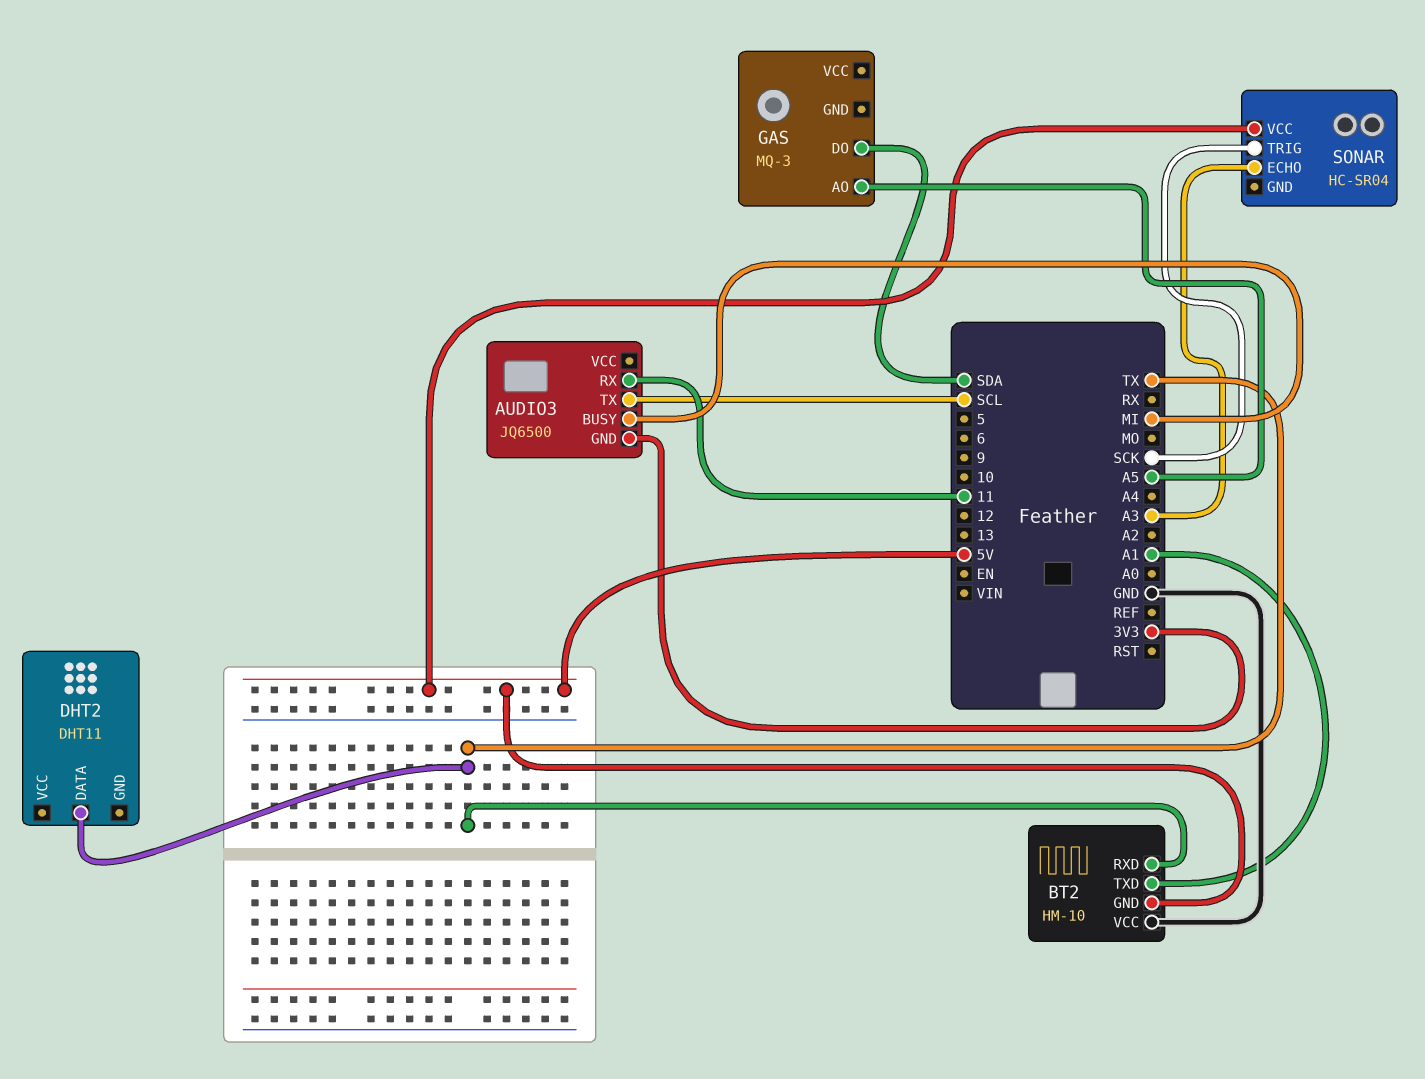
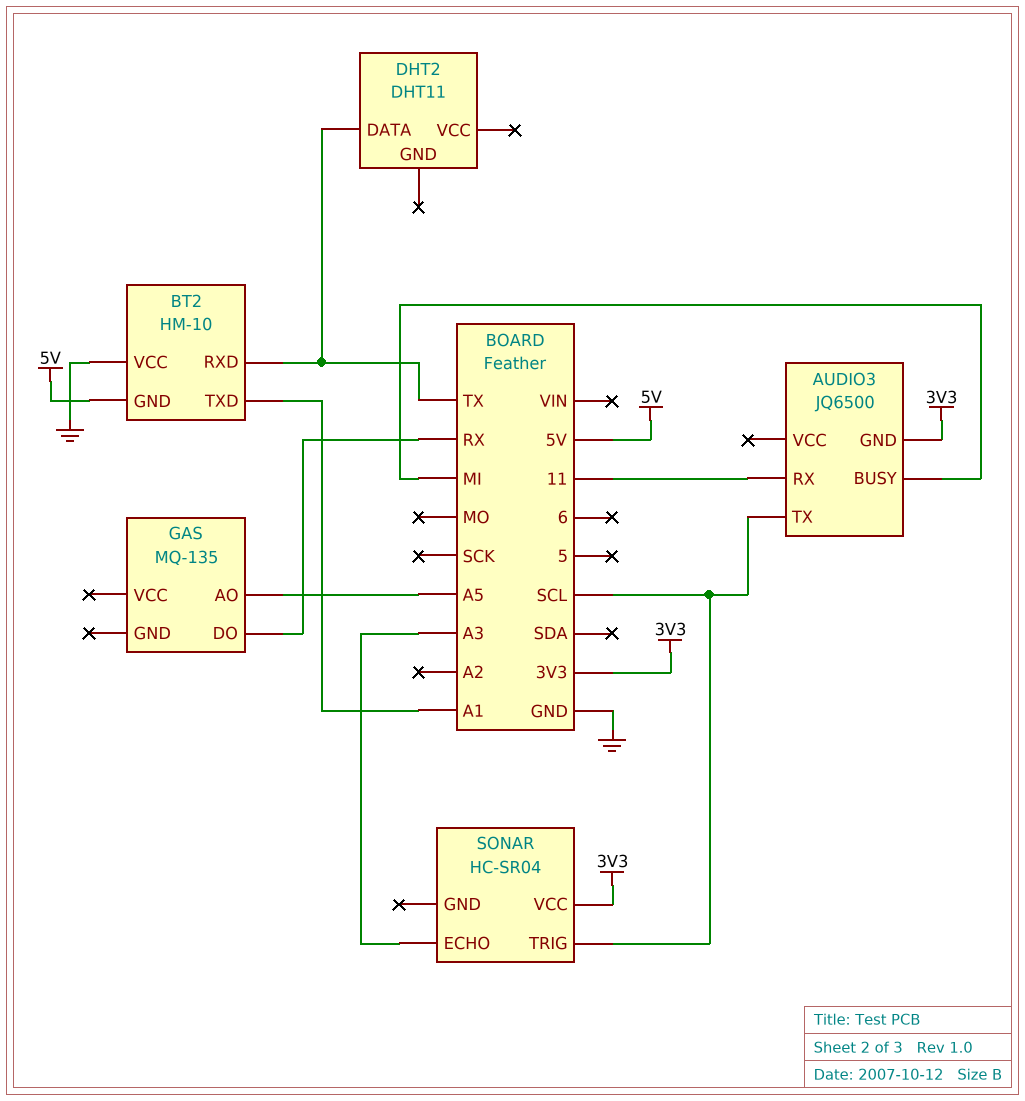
GAS: MQ-3 -> MQ-135
GAS pin DO: SDA -> RX
SONAR pin TRIG: SCK -> SCL
SONAR pin VCC: 5V -> 3V3

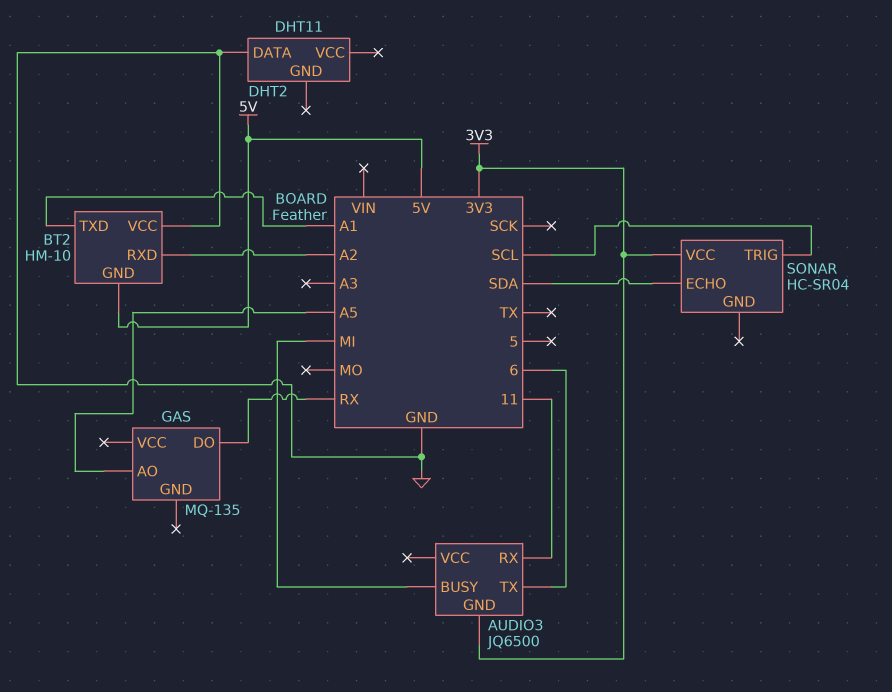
AUDIO3 pin TX: SCL -> 6
BT2 pin RXD: TX -> A2
DHT2 pin DATA: TX -> GND
SONAR pin ECHO: A3 -> SDA

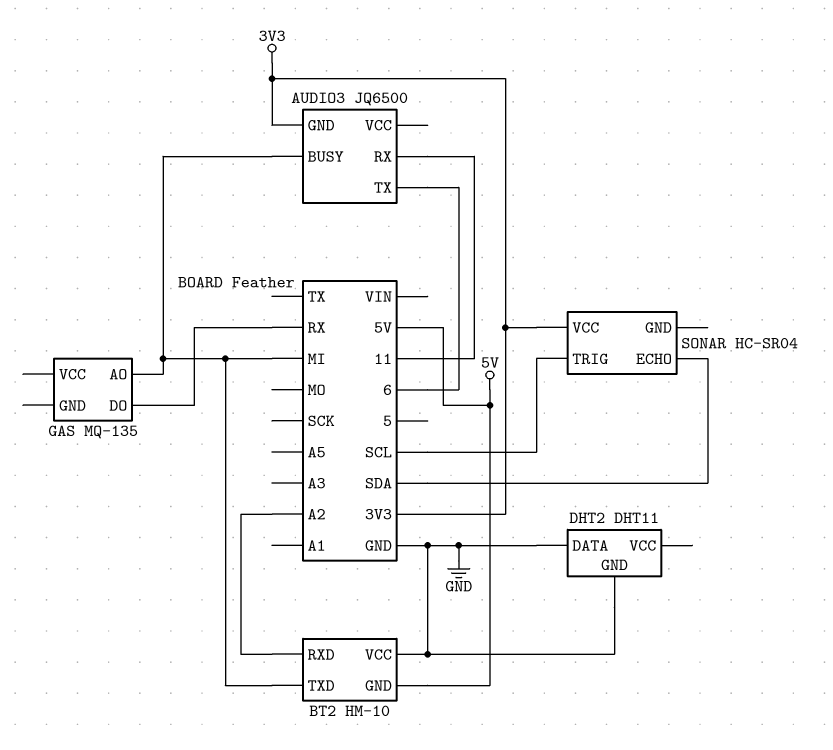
BT2 pin TXD: A1 -> MI
DHT2 pin GND: none -> GND
GAS pin AO: A5 -> MI

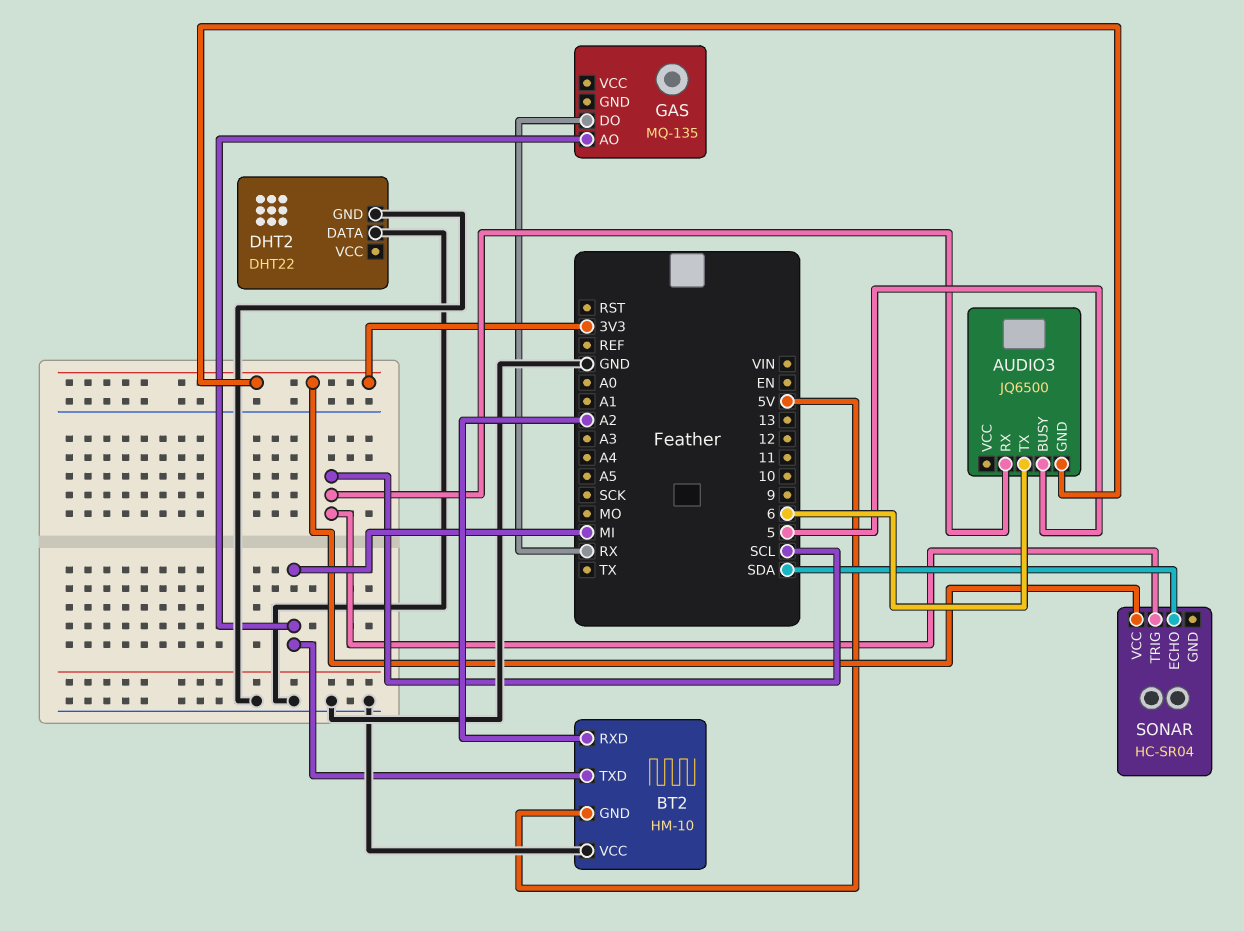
AUDIO3 pin BUSY: MI -> 5
AUDIO3 pin RX: 11 -> SCL
DHT2: DHT11 -> DHT22

